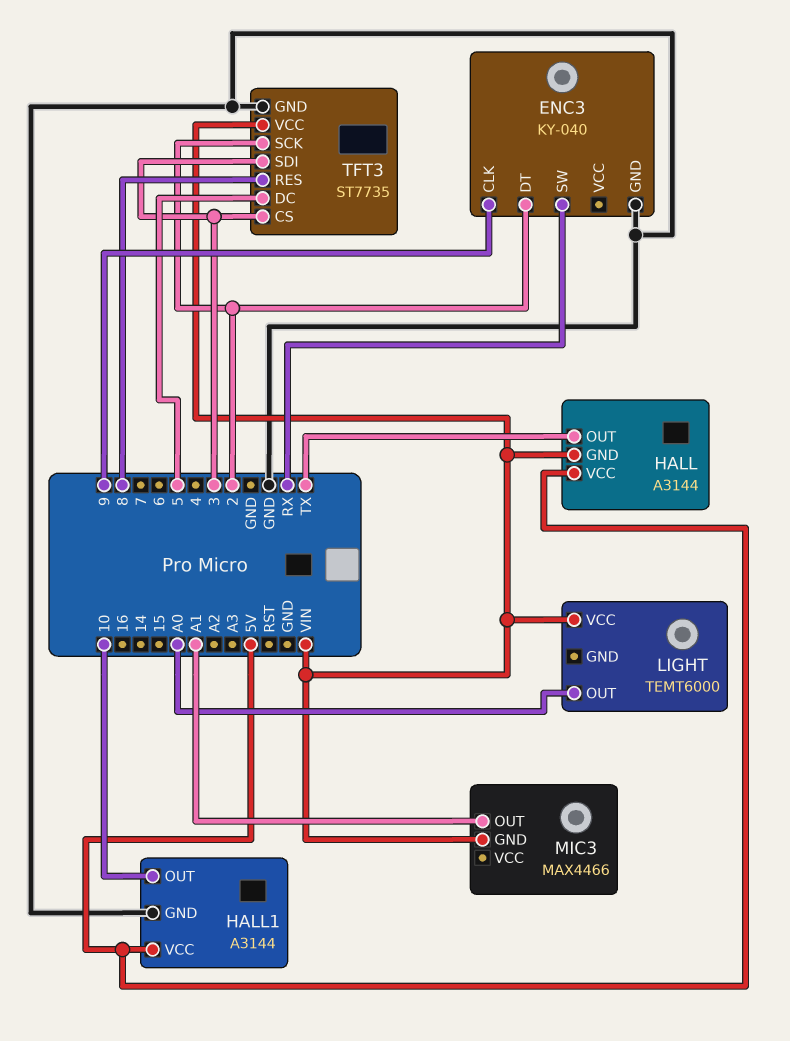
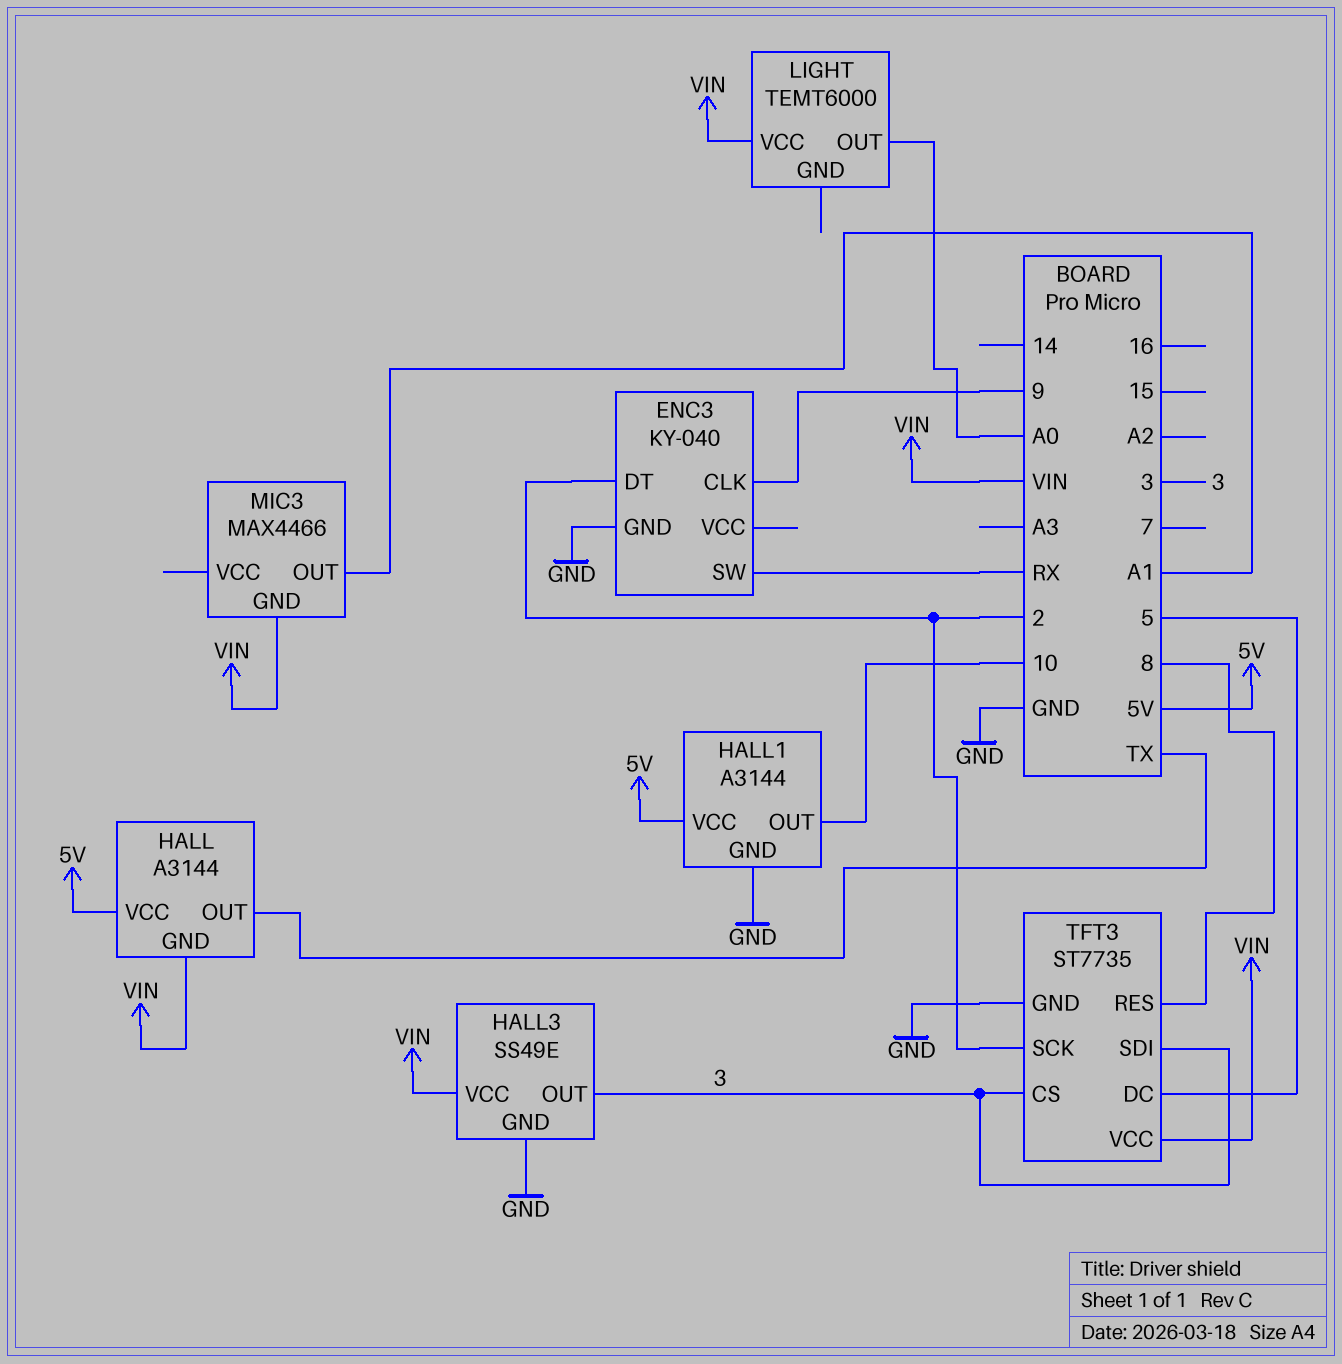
HALL3: none -> SS49E
HALL3 pin GND: none -> GND
HALL3 pin OUT: none -> 3
HALL3 pin VCC: none -> VIN

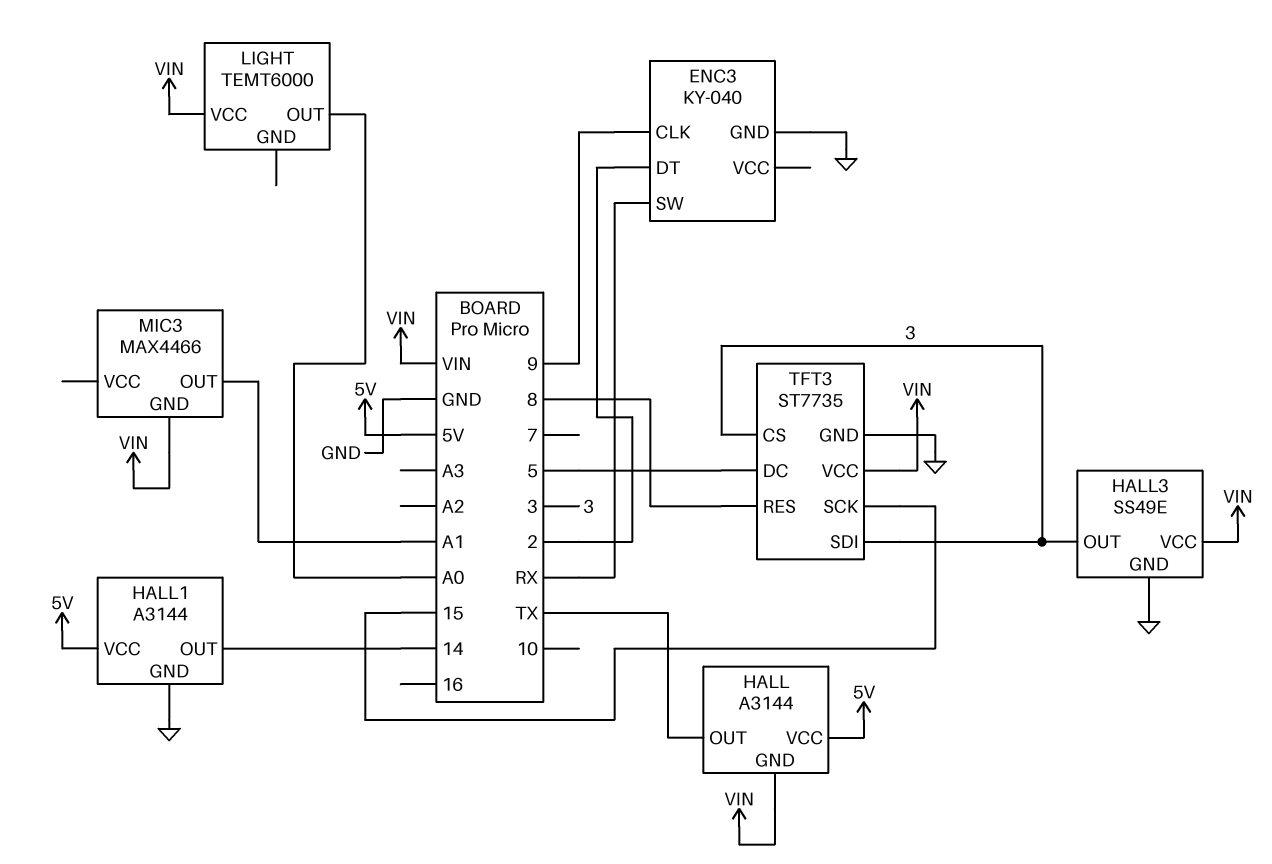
HALL1 pin OUT: 10 -> 14
TFT3 pin SCK: 2 -> 15

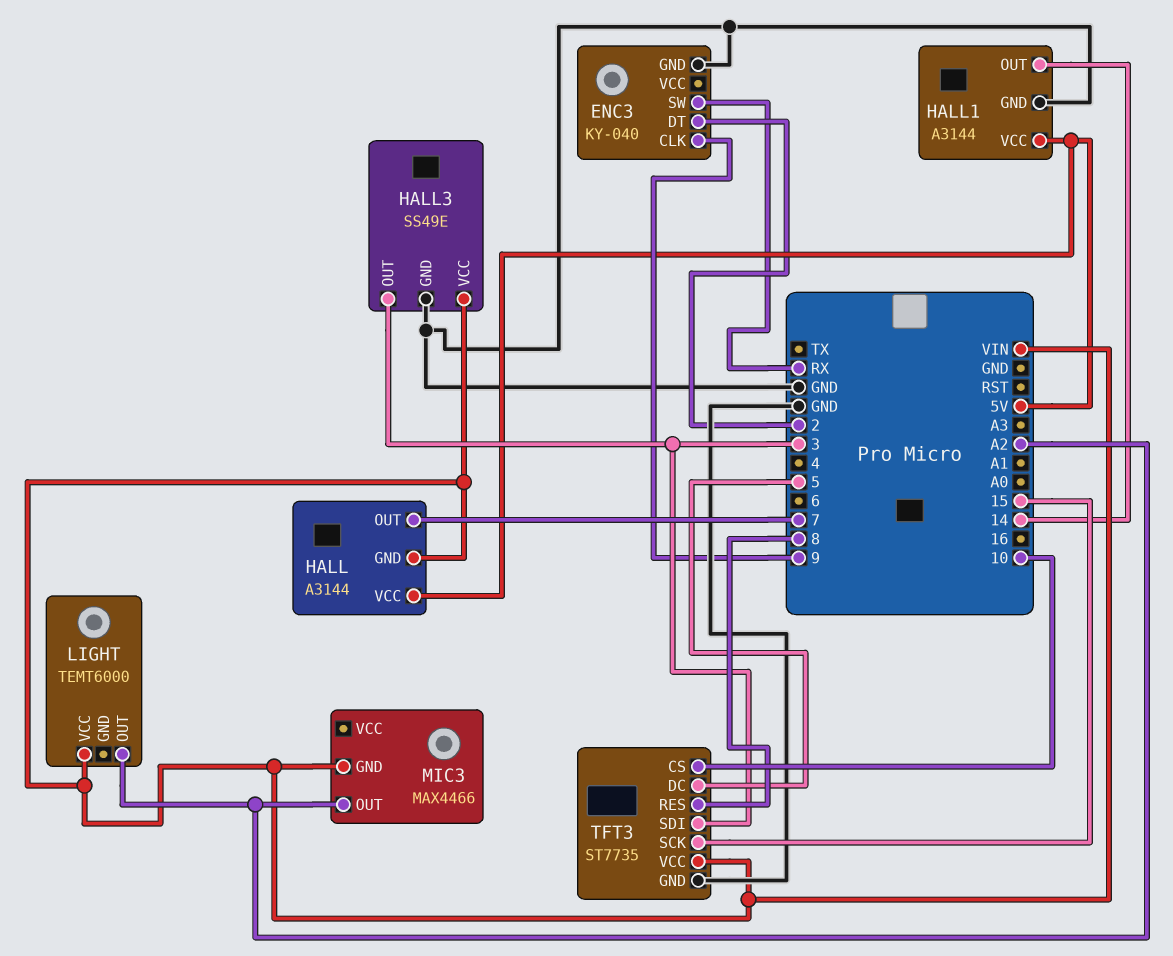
HALL pin OUT: TX -> 7
LIGHT pin OUT: A0 -> A2
MIC3 pin OUT: A1 -> A2
TFT3 pin CS: 3 -> 10

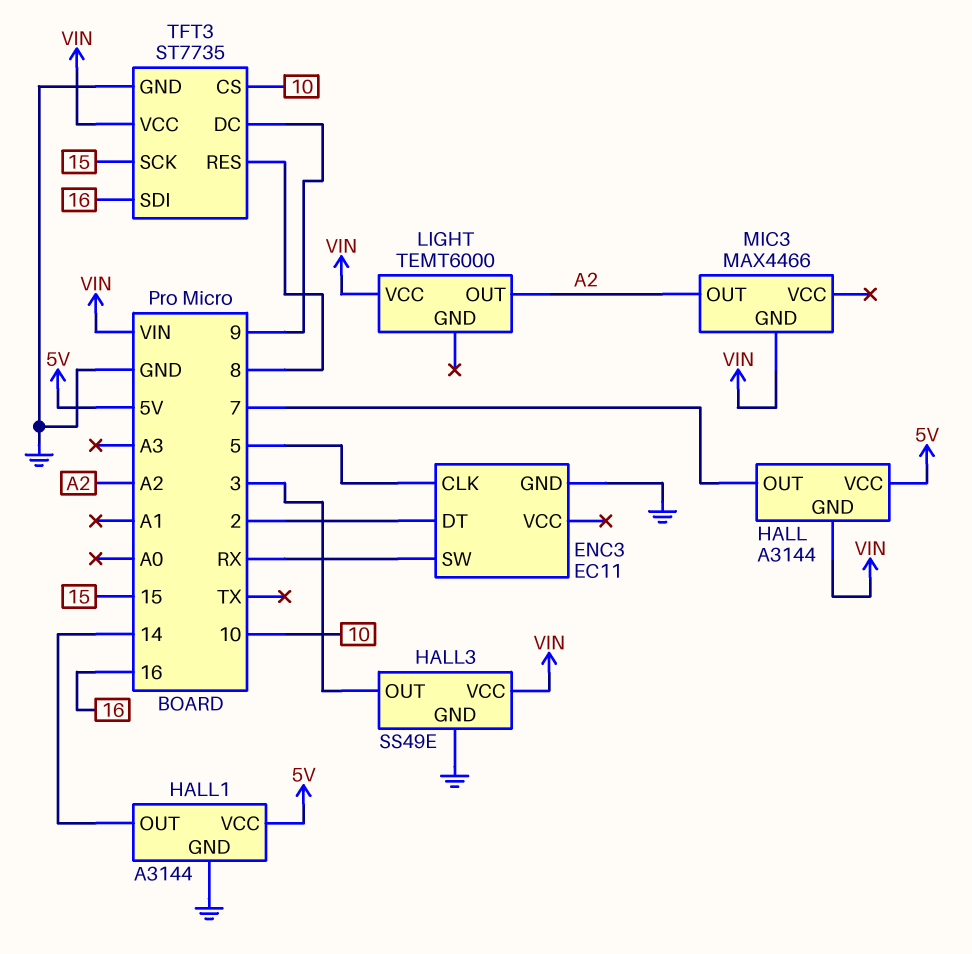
ENC3: KY-040 -> EC11
ENC3 pin CLK: 9 -> 5
TFT3 pin DC: 5 -> 9
TFT3 pin SDI: 3 -> 16

